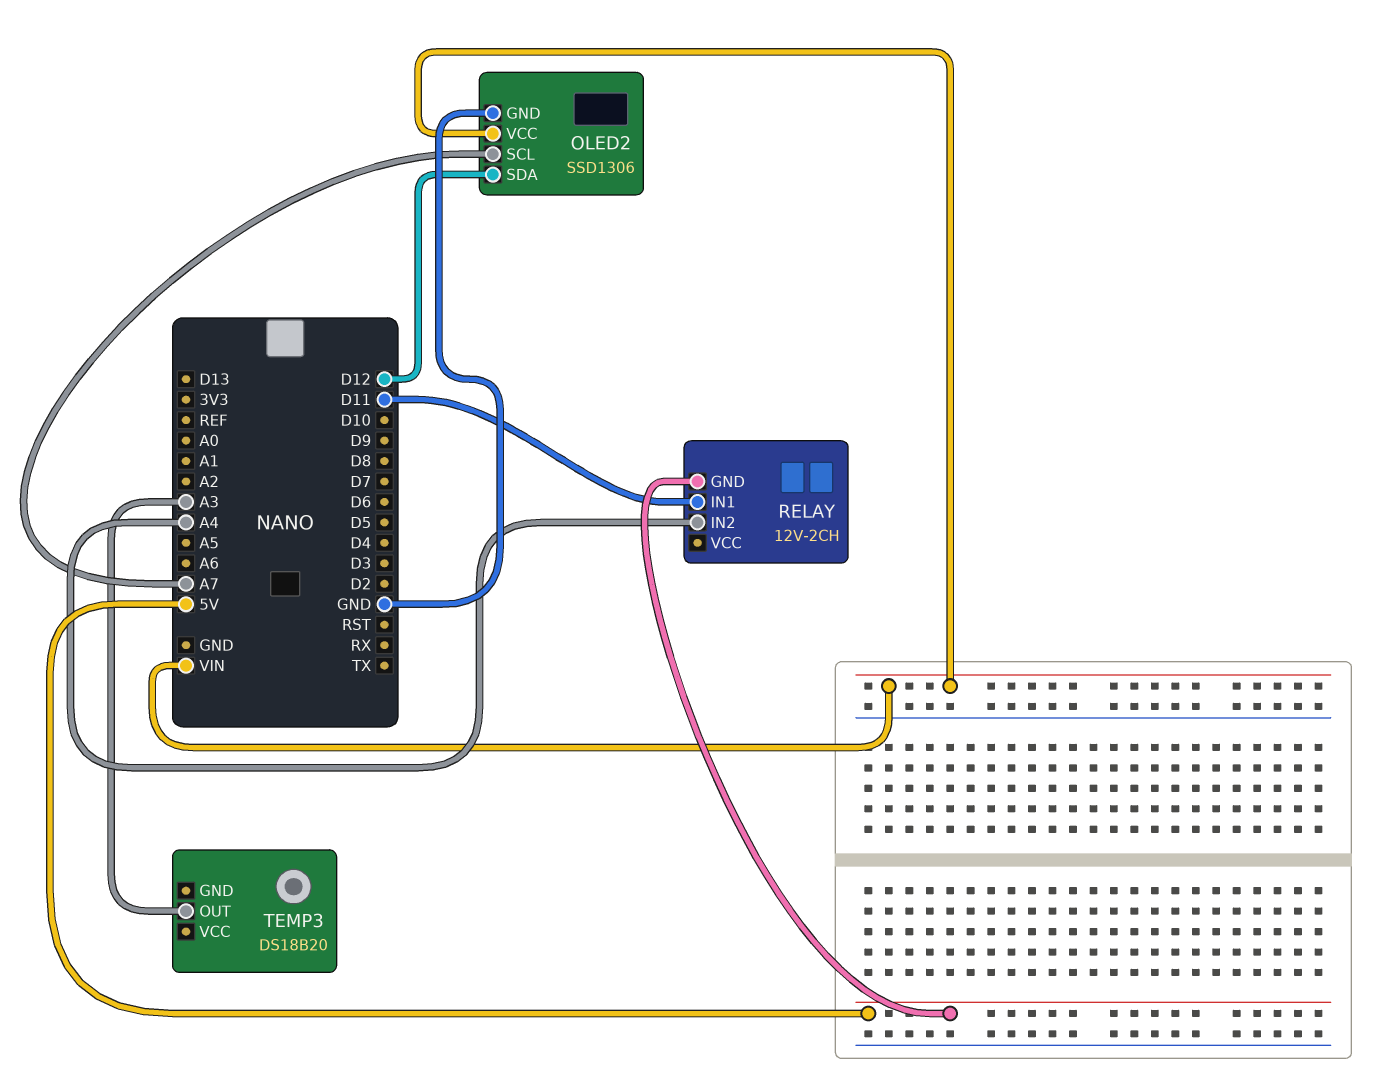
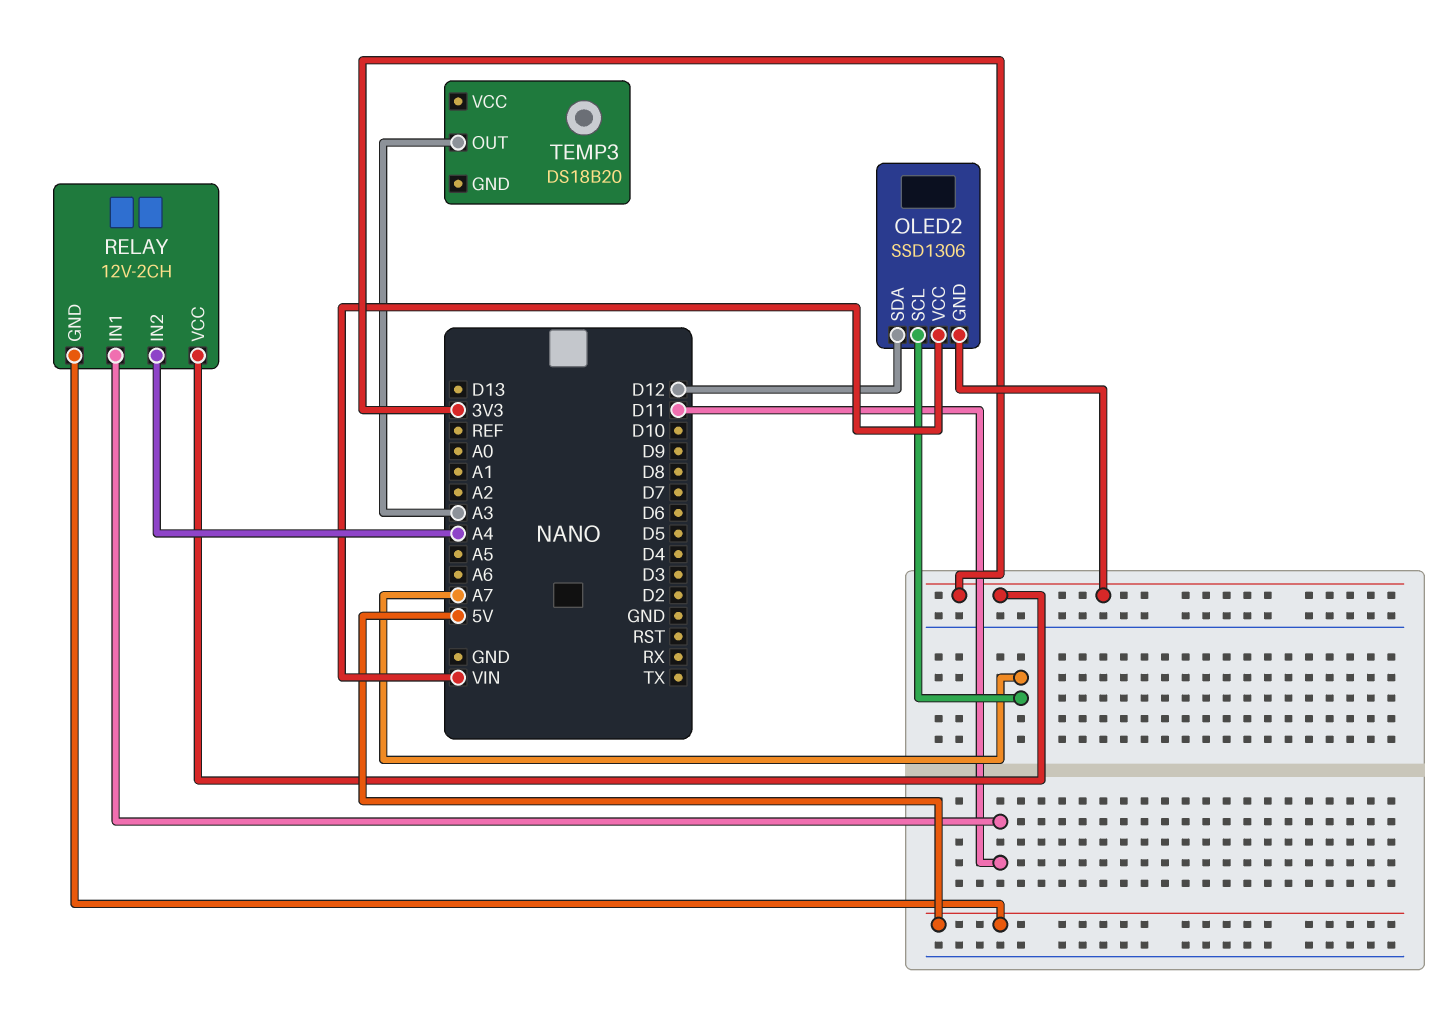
OLED2 pin GND: GND -> 3V3
RELAY pin VCC: none -> 3V3

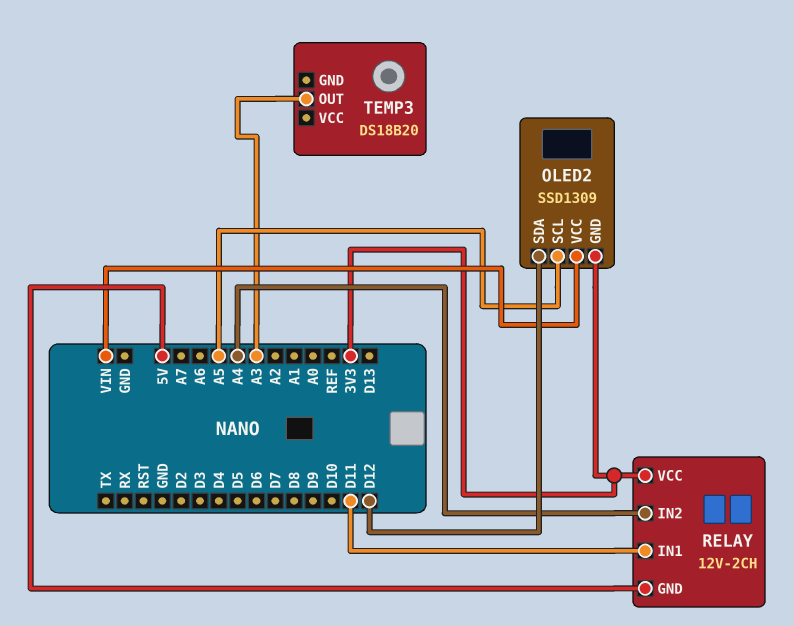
OLED2: SSD1306 -> SSD1309
OLED2 pin SCL: A7 -> A5

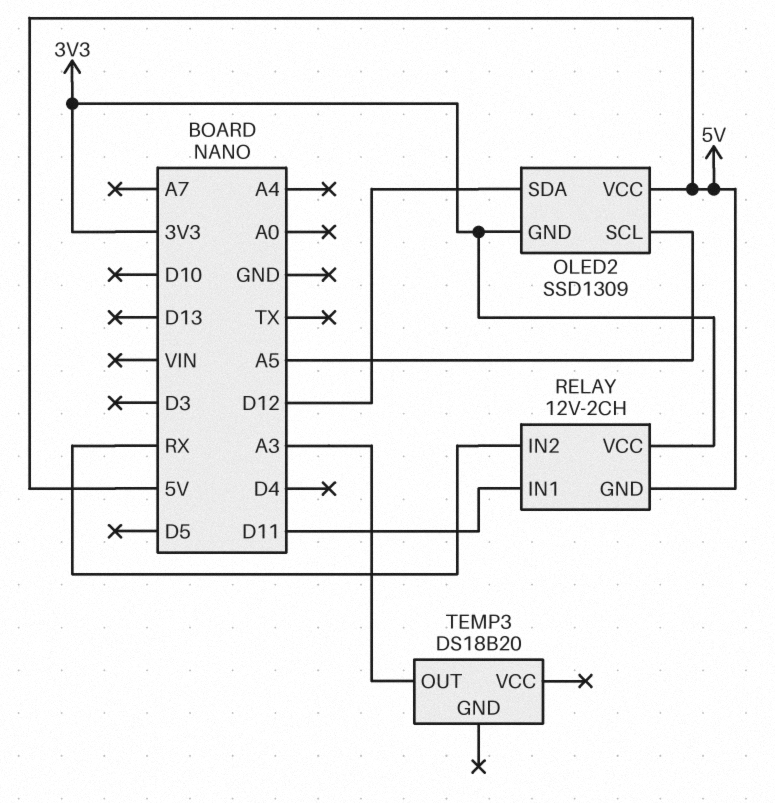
OLED2 pin VCC: VIN -> 5V
RELAY pin IN2: A4 -> RX

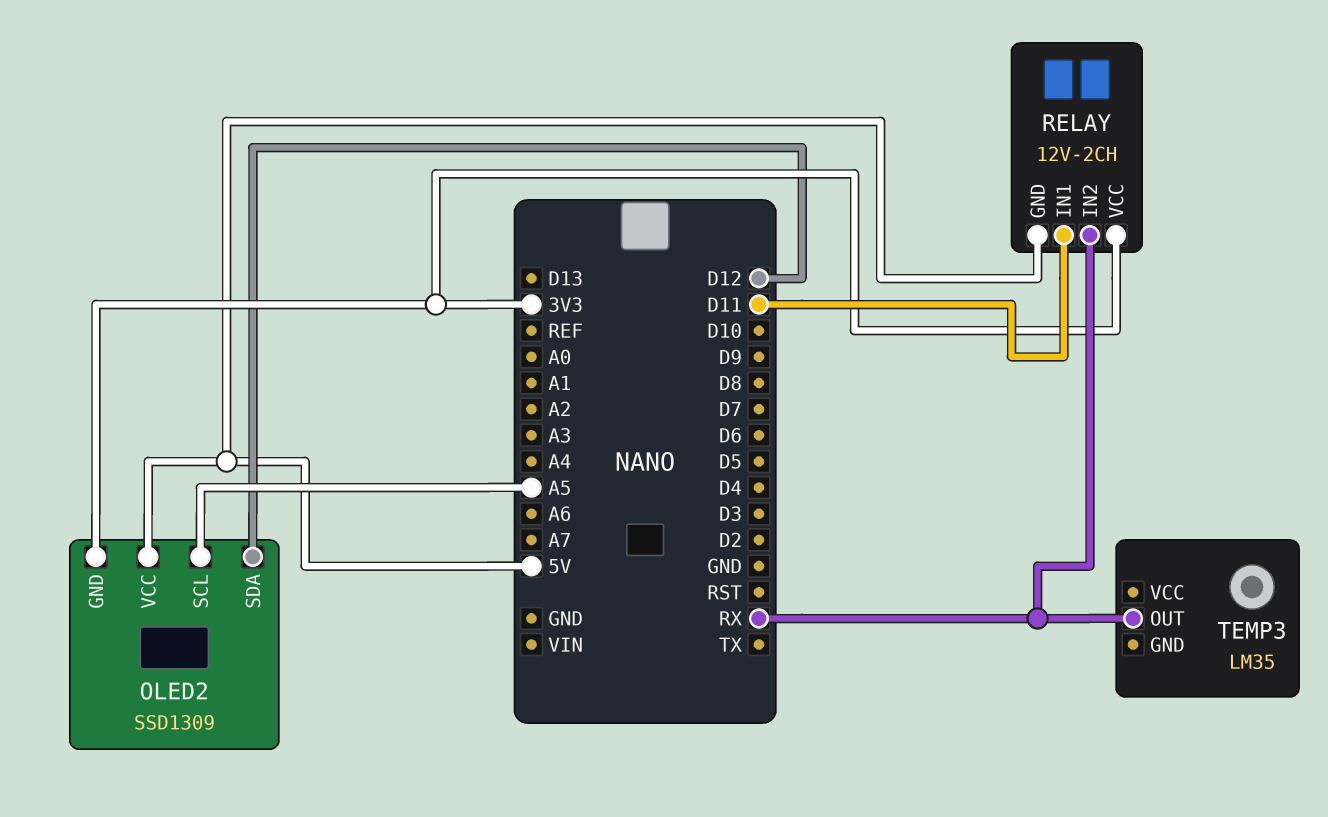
TEMP3: DS18B20 -> LM35
TEMP3 pin OUT: A3 -> RX

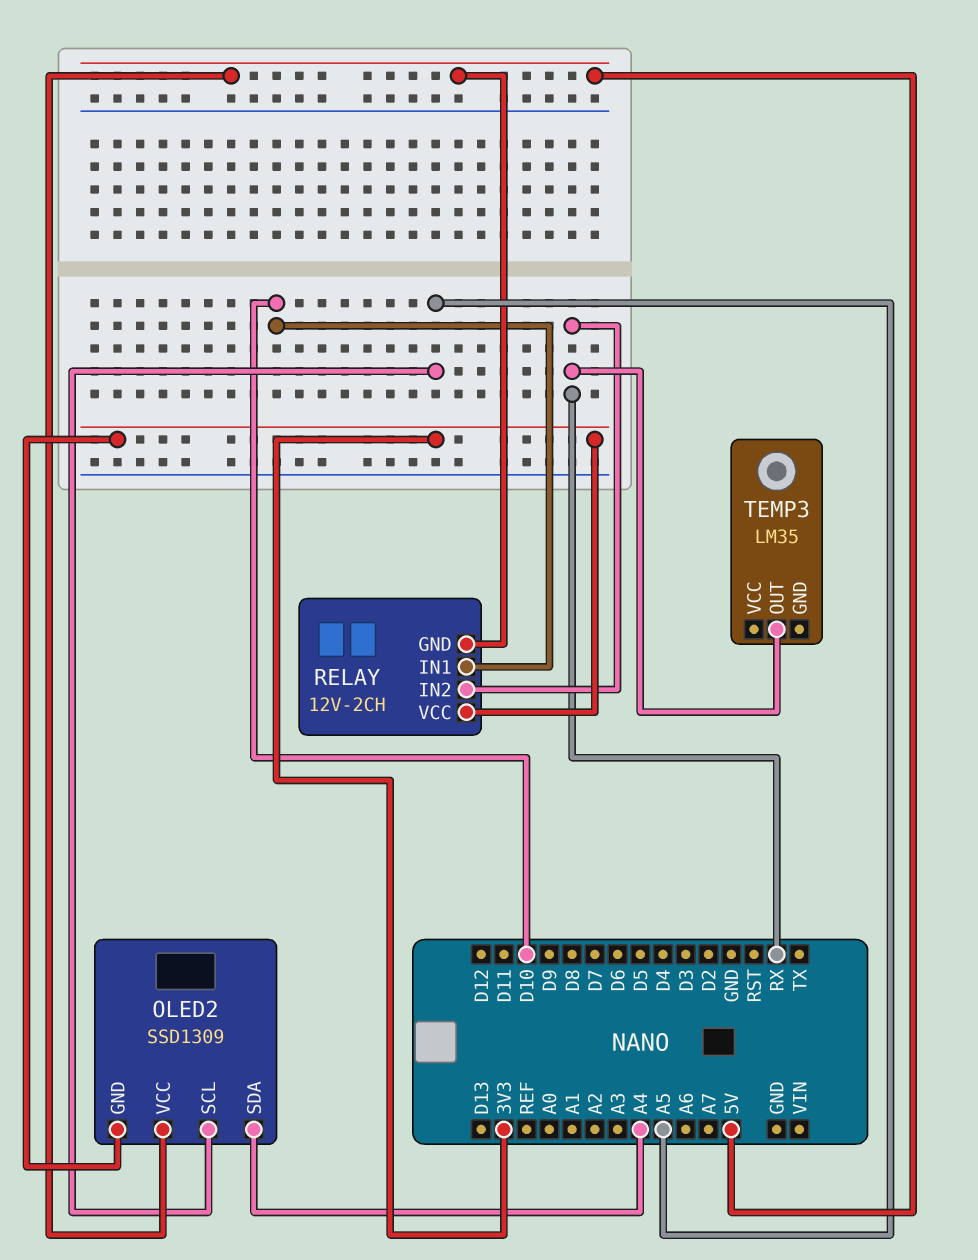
OLED2 pin SDA: D12 -> A4
RELAY pin IN1: D11 -> D10

